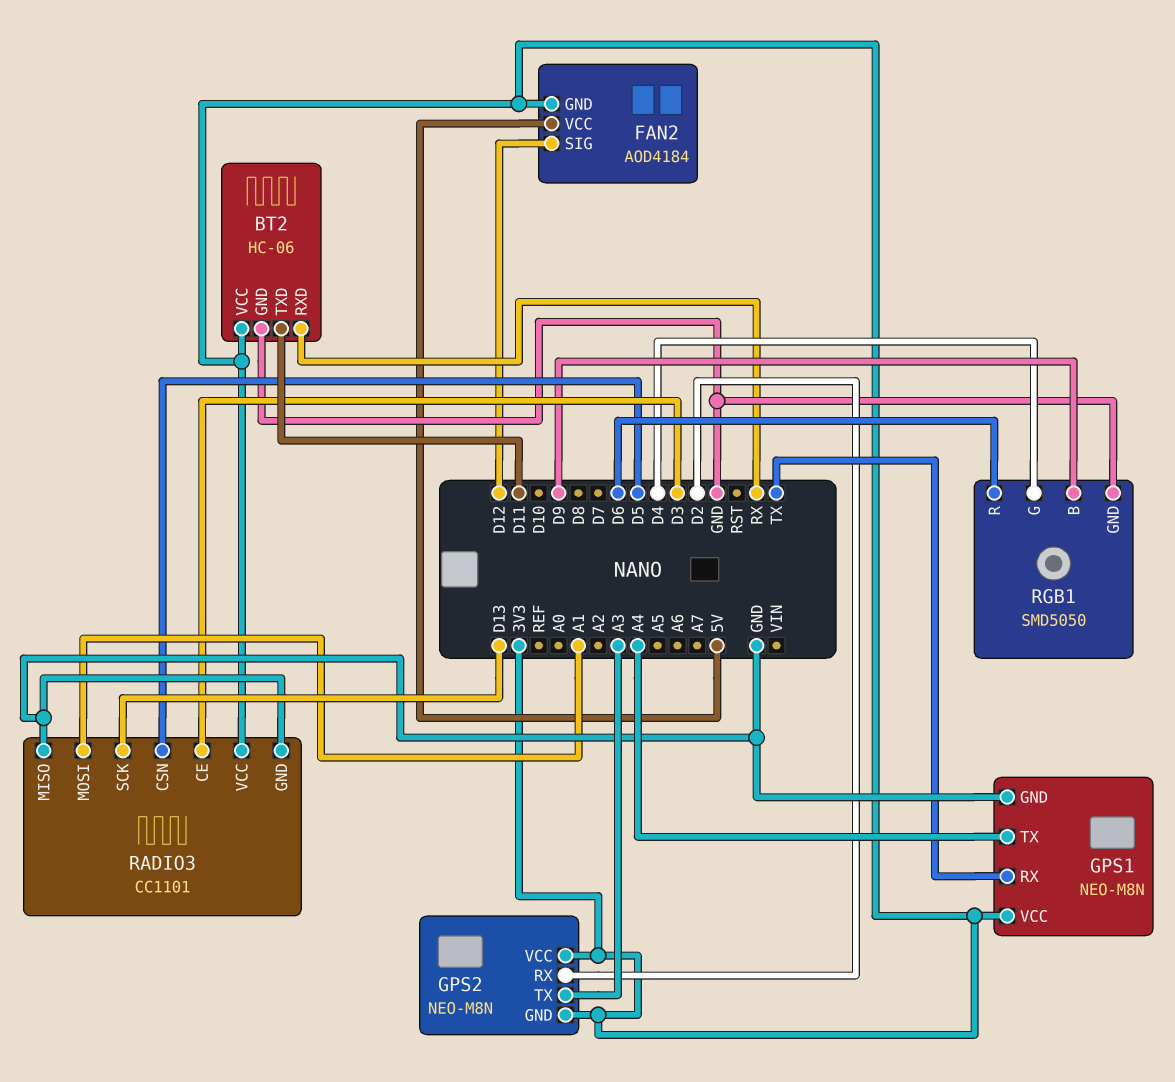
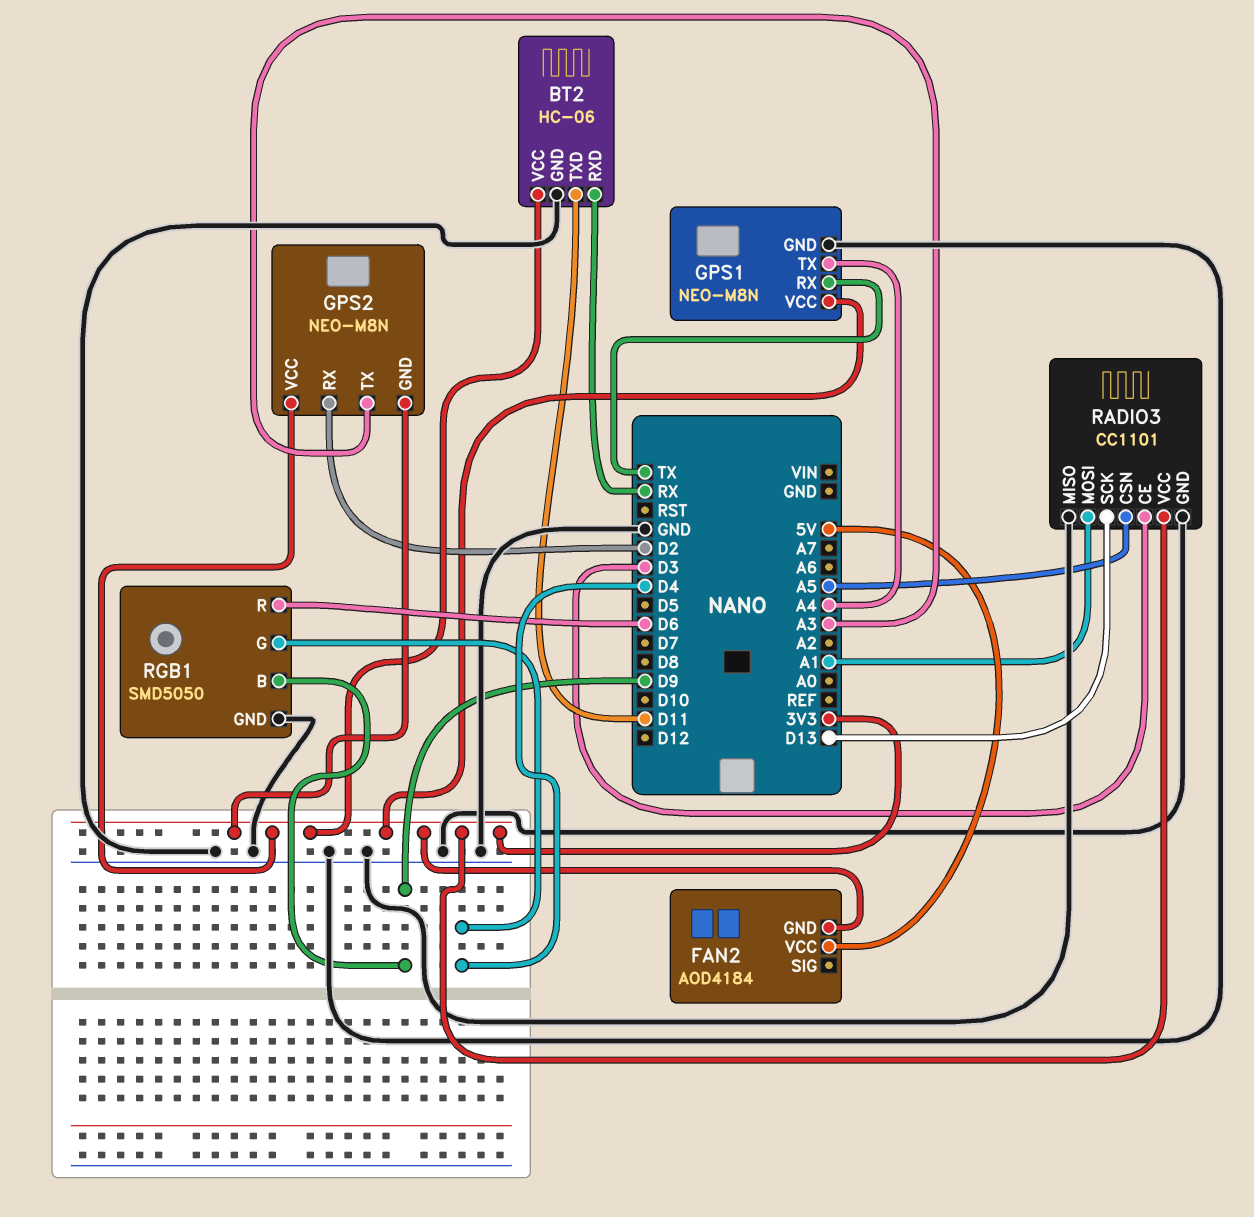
FAN2 pin SIG: D12 -> none
RADIO3 pin CSN: D5 -> A5

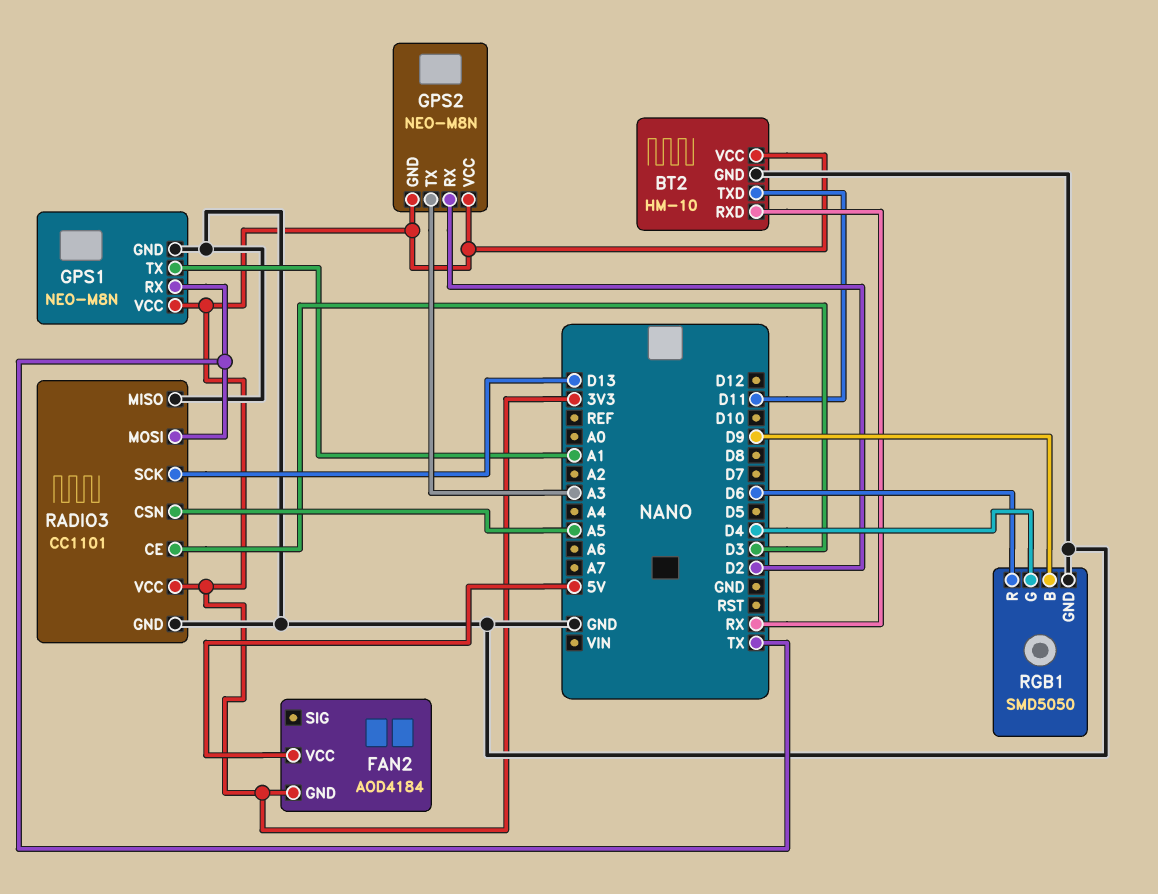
BT2: HC-06 -> HM-10
GPS1 pin TX: A4 -> A1
RADIO3 pin MOSI: A1 -> TX

